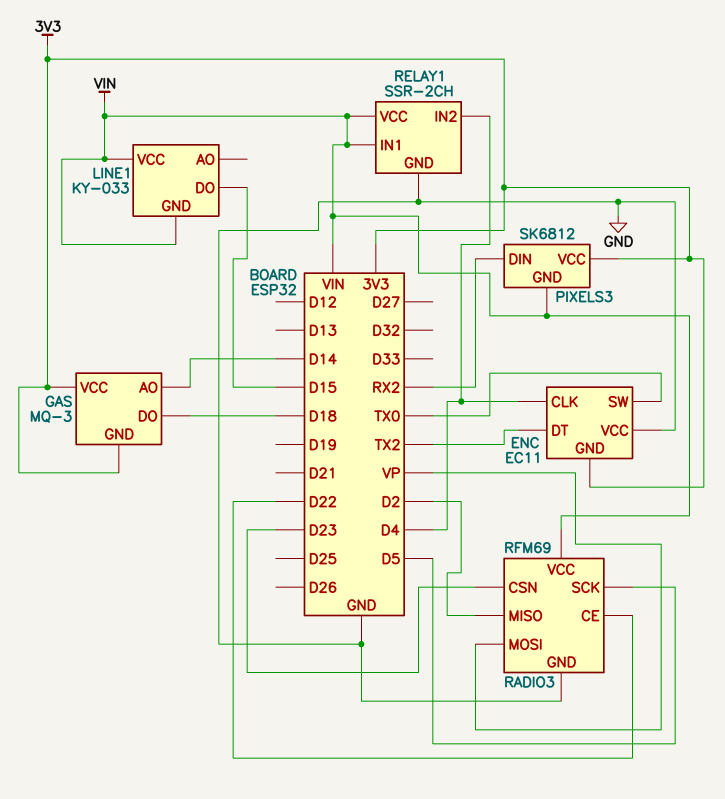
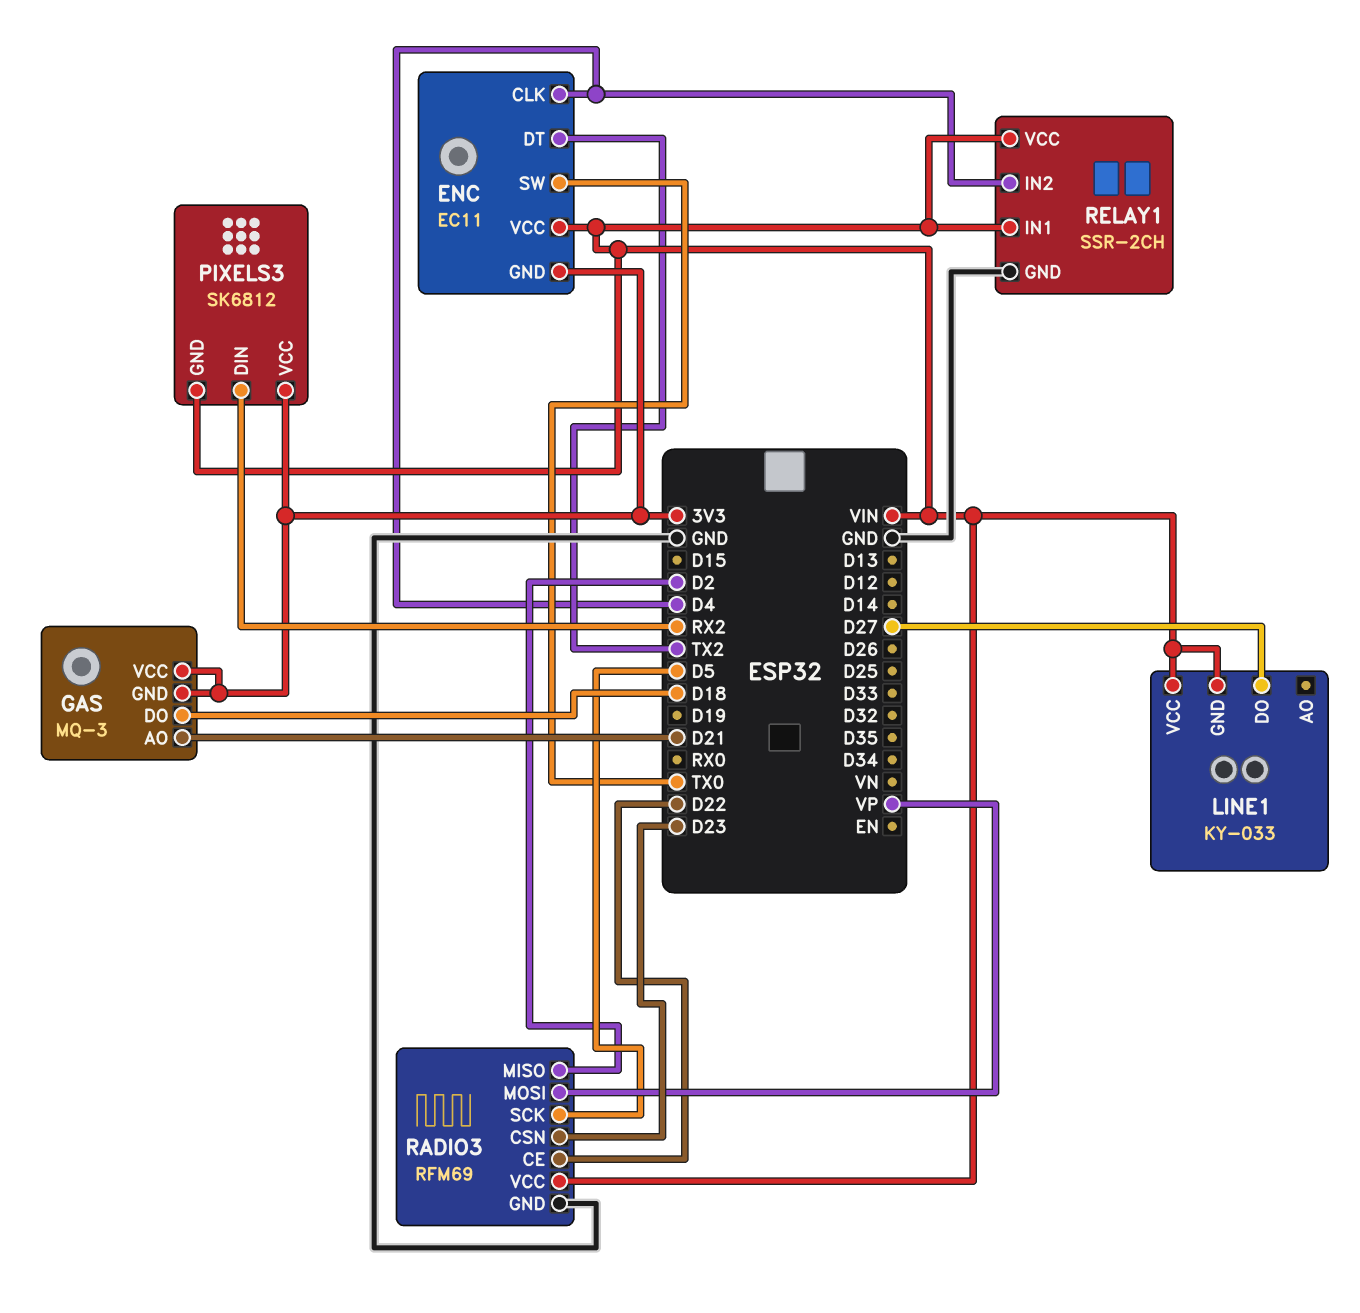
ENC pin VCC: GND -> VIN
GAS pin AO: D14 -> D21
LINE1 pin DO: D15 -> D27

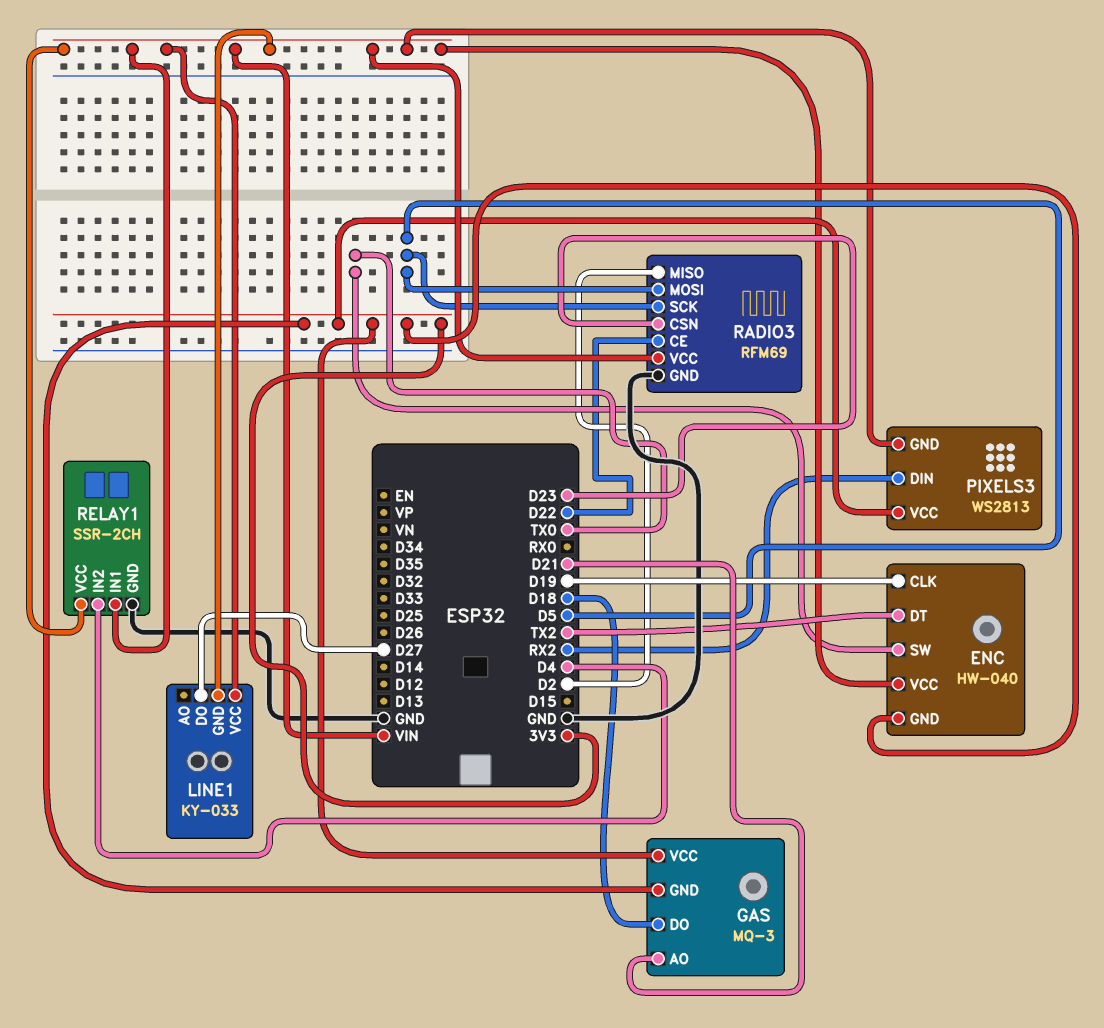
ENC: EC11 -> HW-040
ENC pin CLK: D4 -> D19
PIXELS3: SK6812 -> WS2813
RADIO3 pin MOSI: VP -> D5

